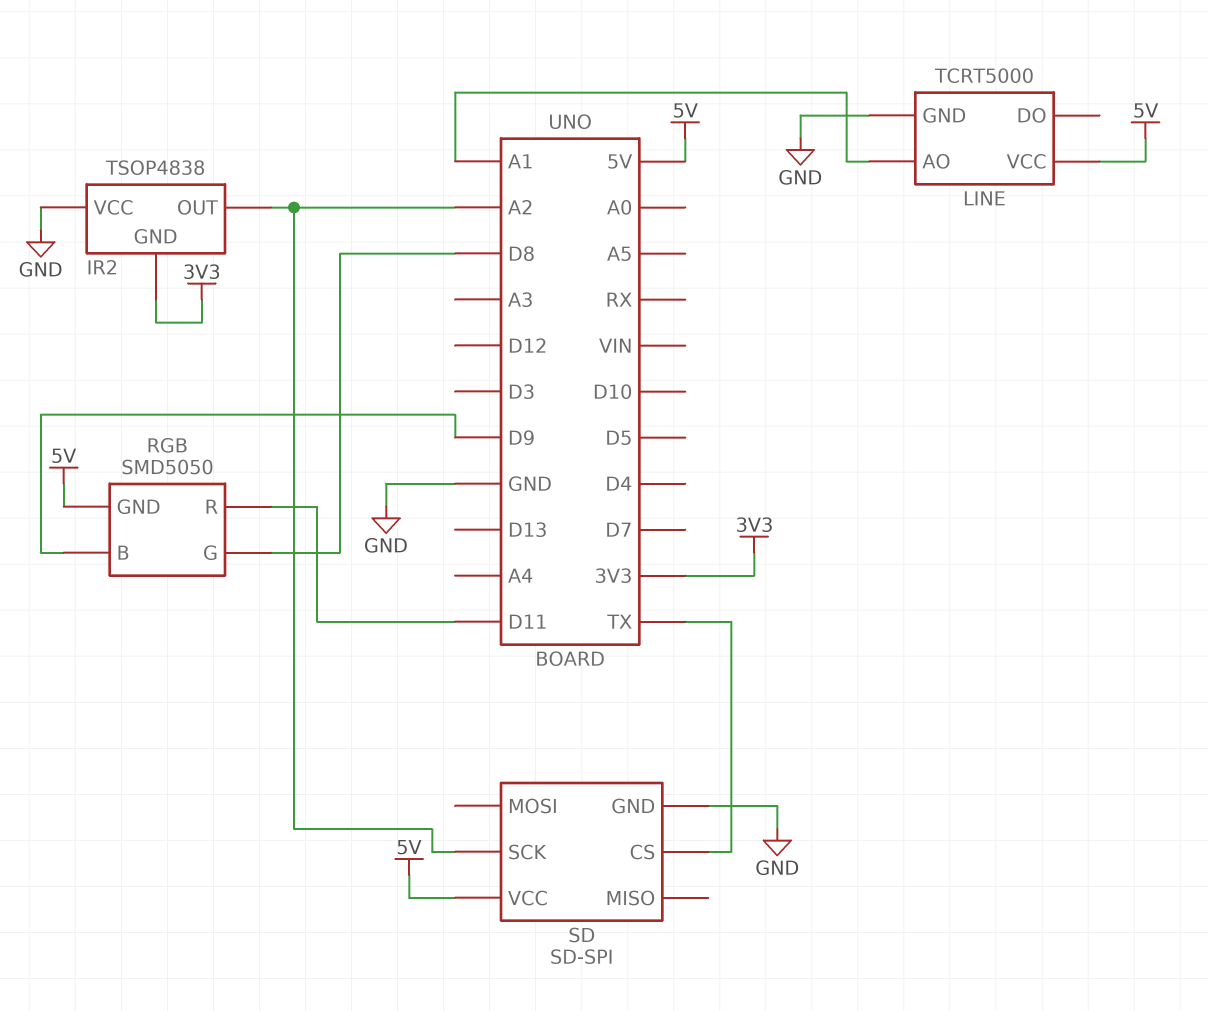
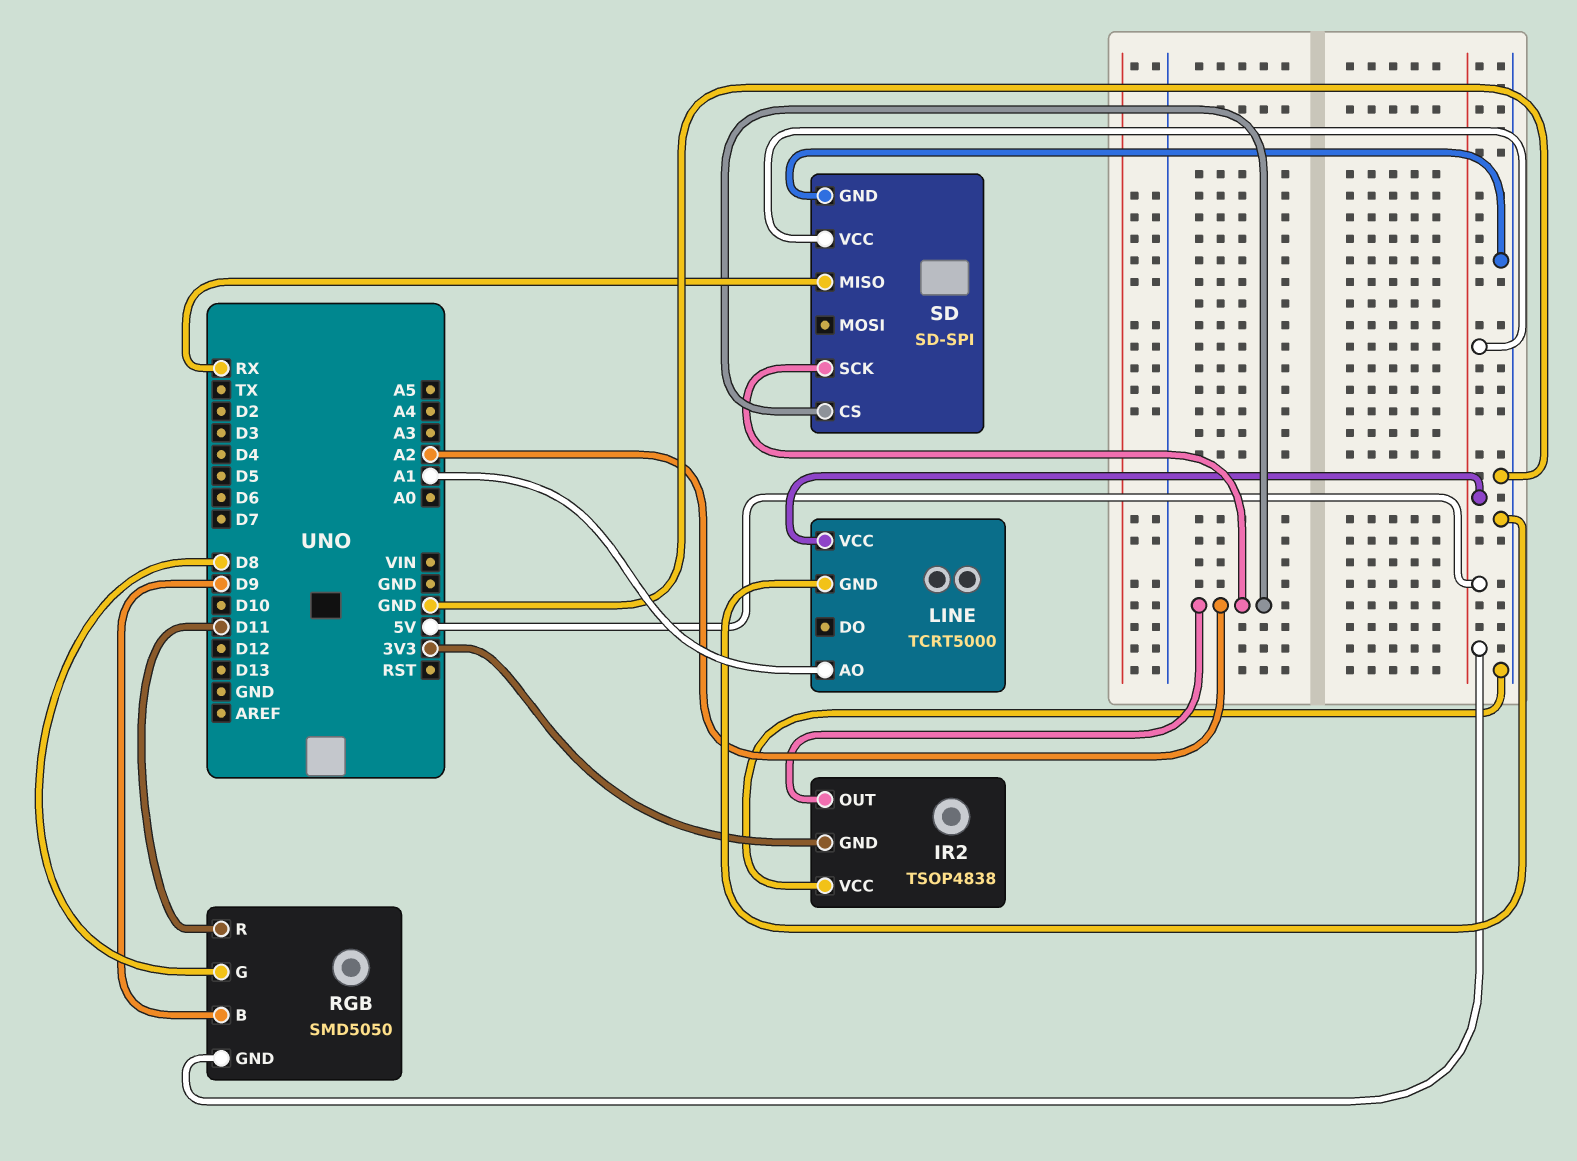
SD pin CS: TX -> A2
SD pin MISO: none -> RX

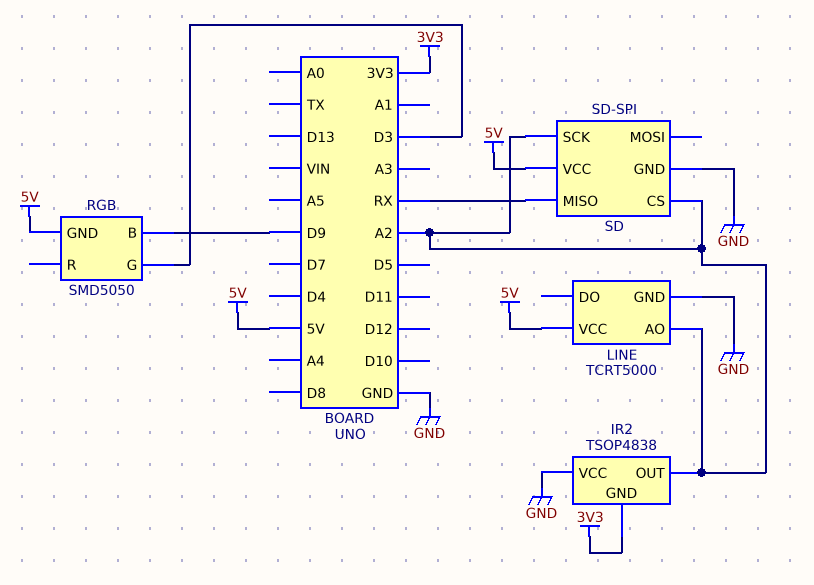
LINE pin AO: A1 -> A2
RGB pin G: D8 -> D3
RGB pin R: D11 -> none

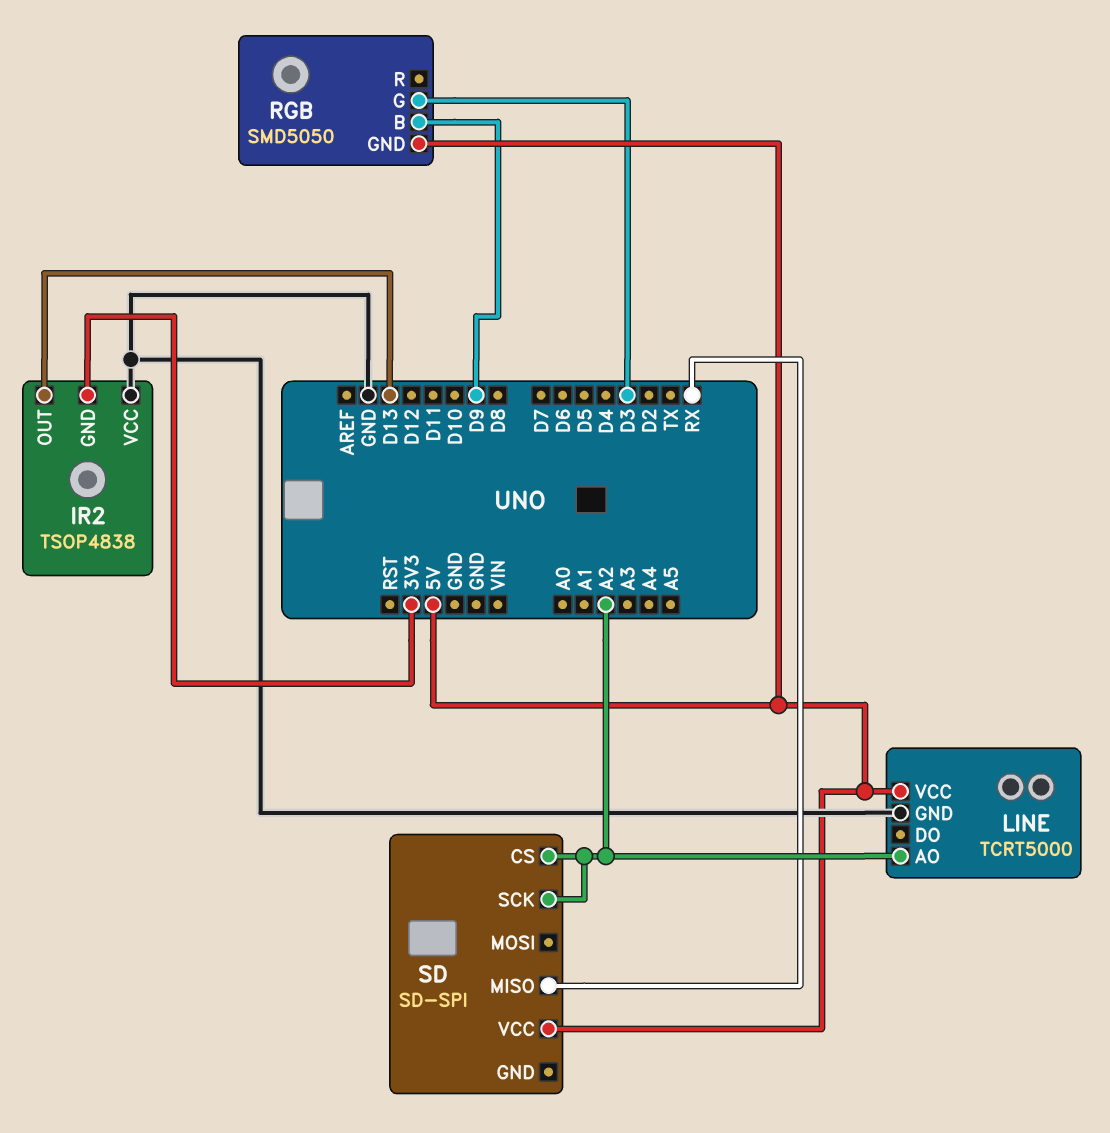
IR2 pin OUT: A2 -> D13
SD pin GND: GND -> none

